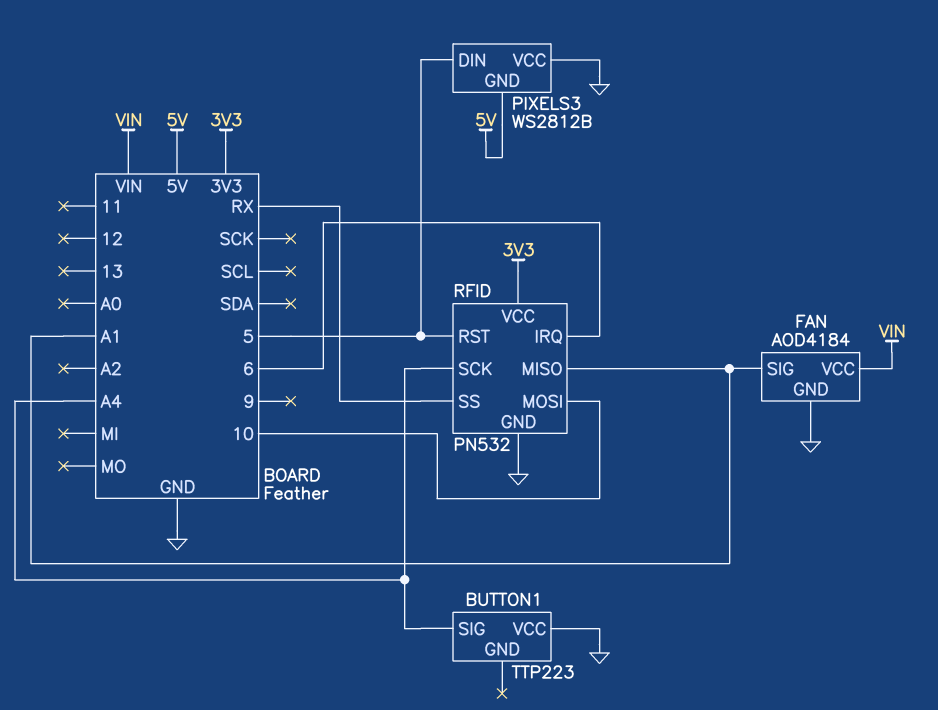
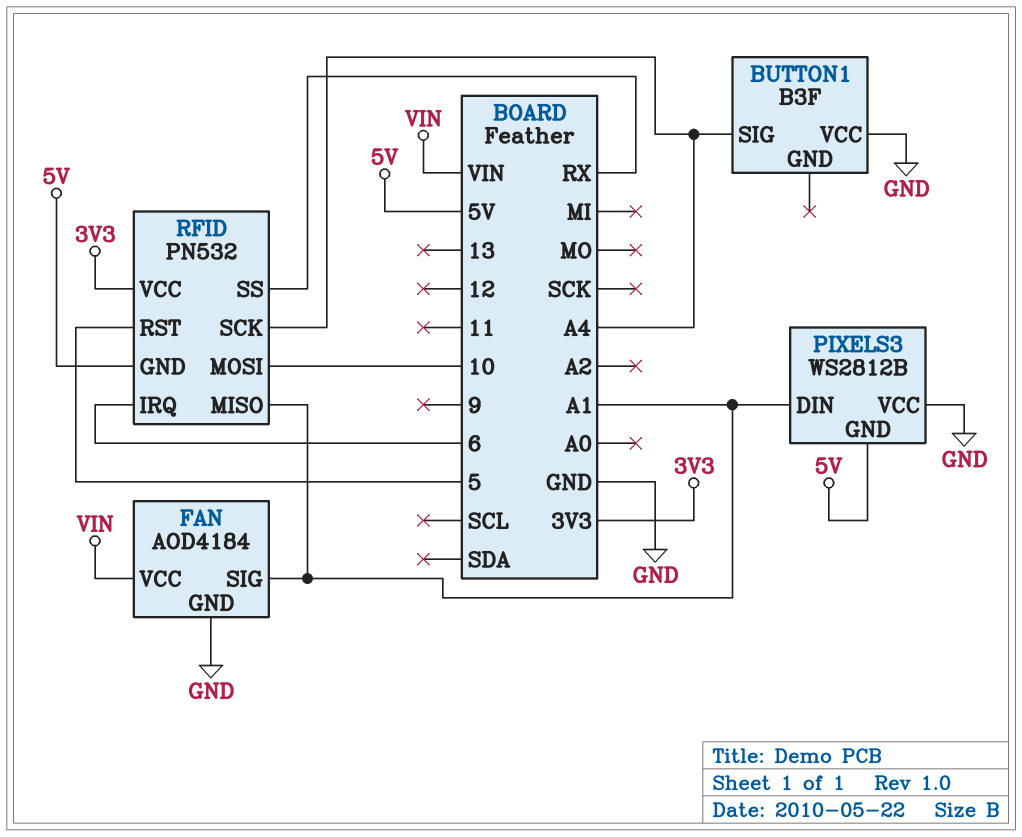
BUTTON1: TTP223 -> B3F
PIXELS3 pin DIN: 5 -> A1
RFID pin GND: GND -> 5V

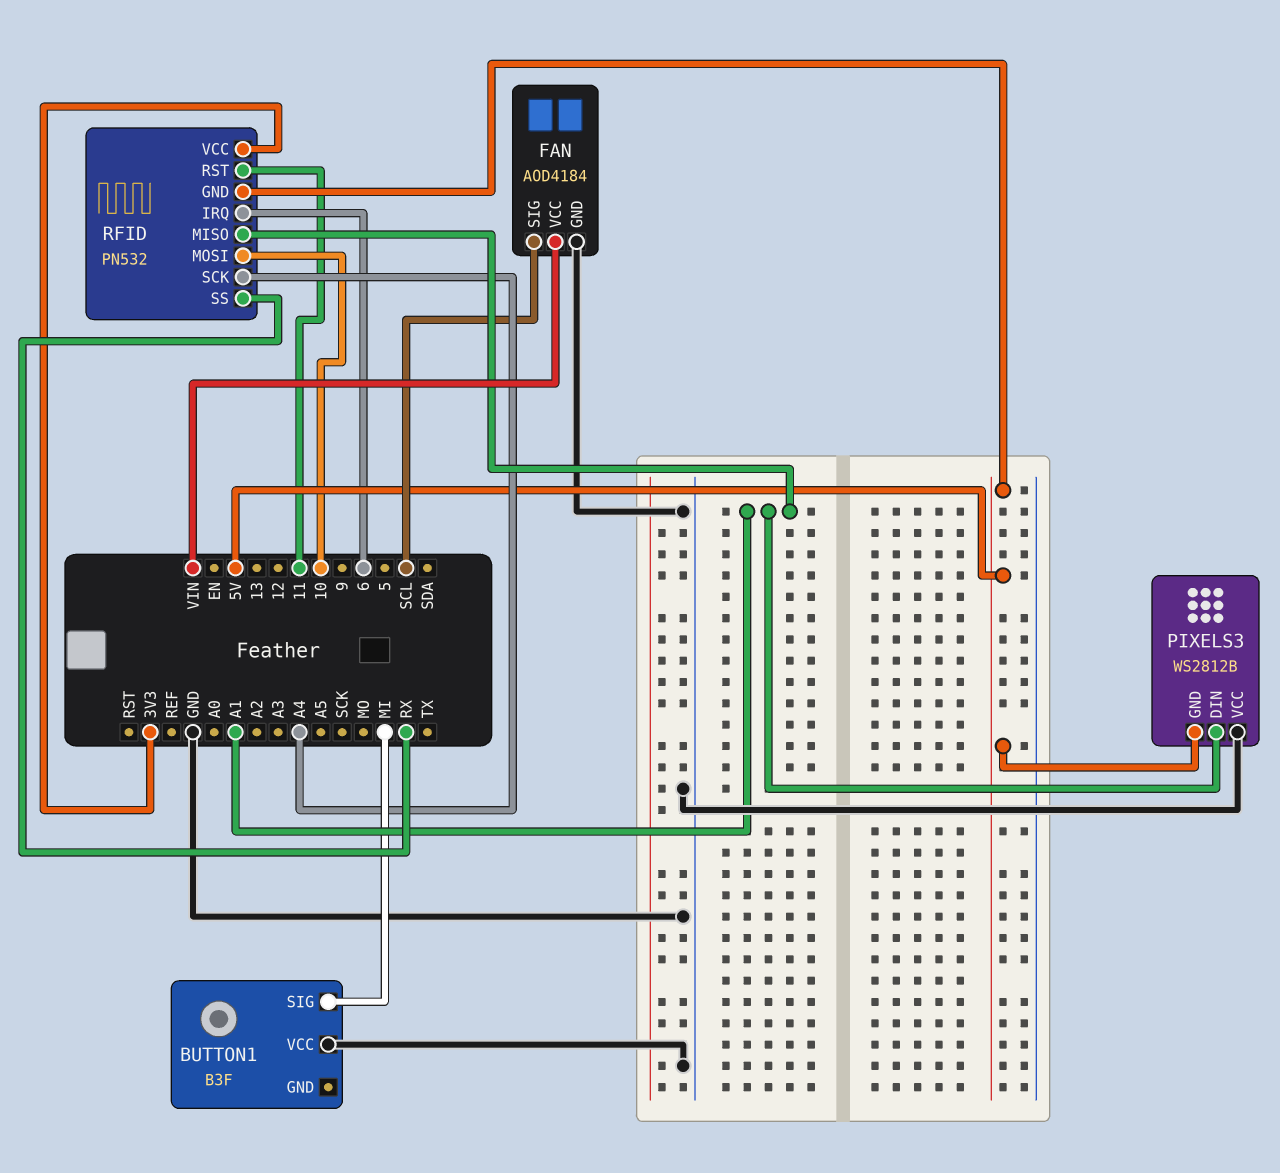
BUTTON1 pin SIG: A4 -> MI
FAN pin SIG: A1 -> SCL
RFID pin RST: 5 -> 11

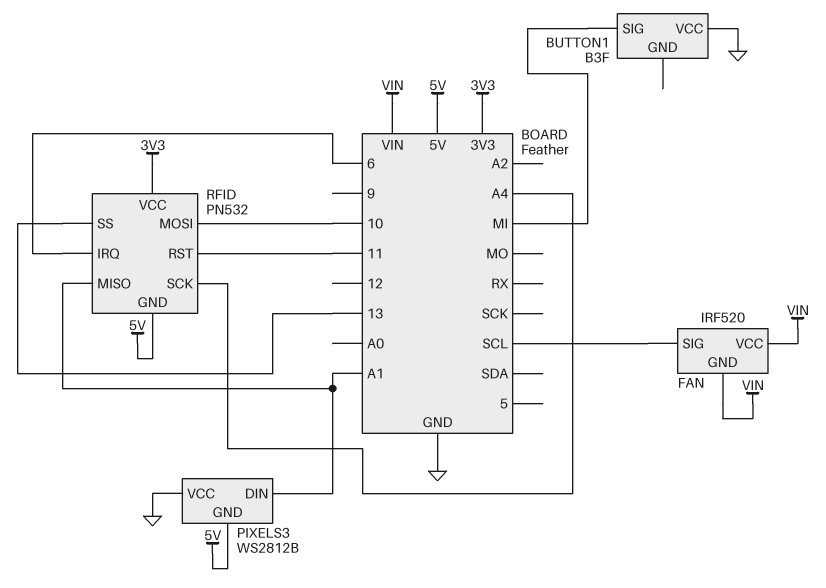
FAN: AOD4184 -> IRF520
FAN pin GND: GND -> VIN
RFID pin SS: RX -> 13

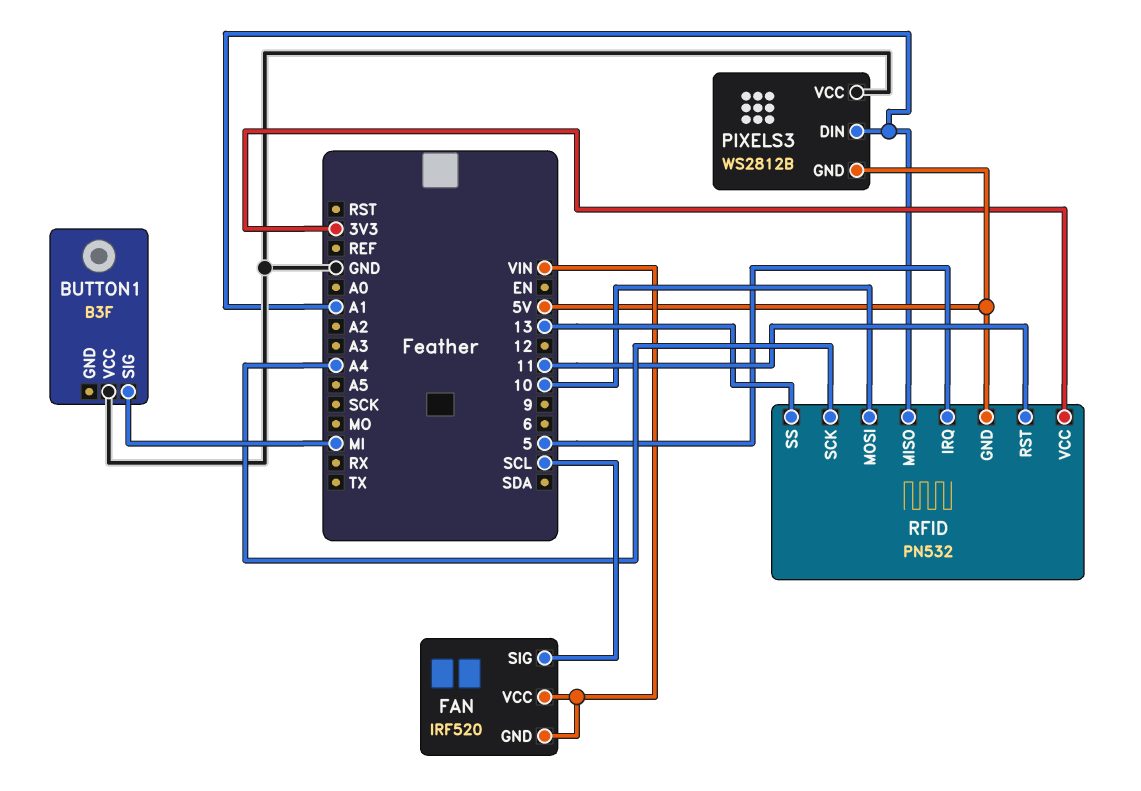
RFID pin IRQ: 6 -> 5

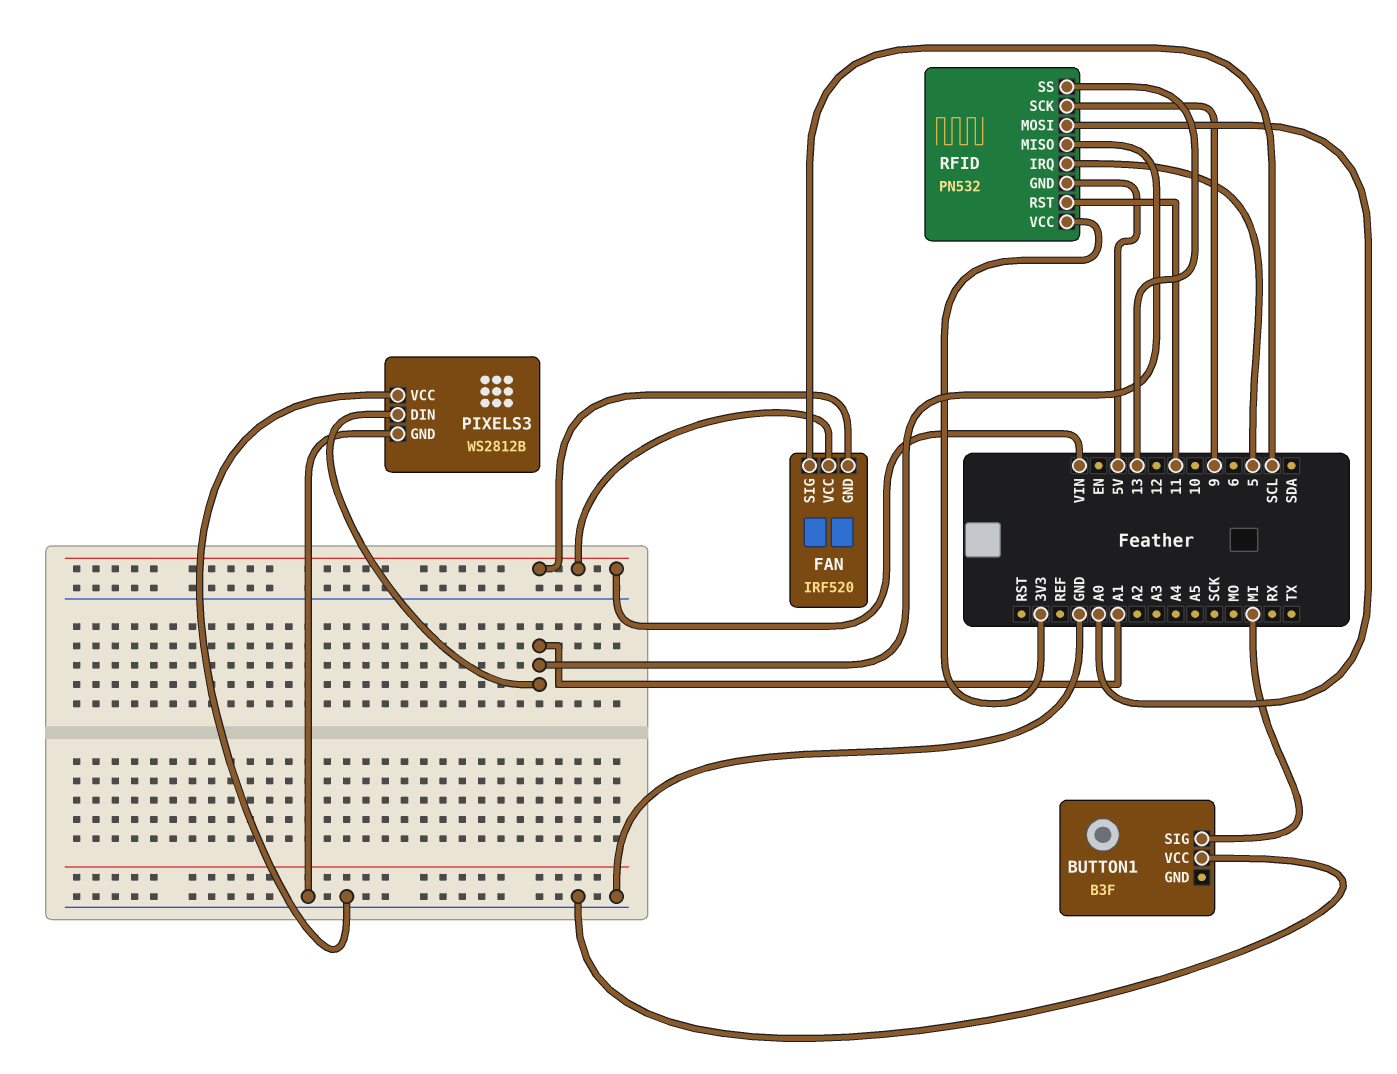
PIXELS3 pin GND: 5V -> GND
RFID pin MOSI: 10 -> A0
RFID pin SCK: A4 -> 9

